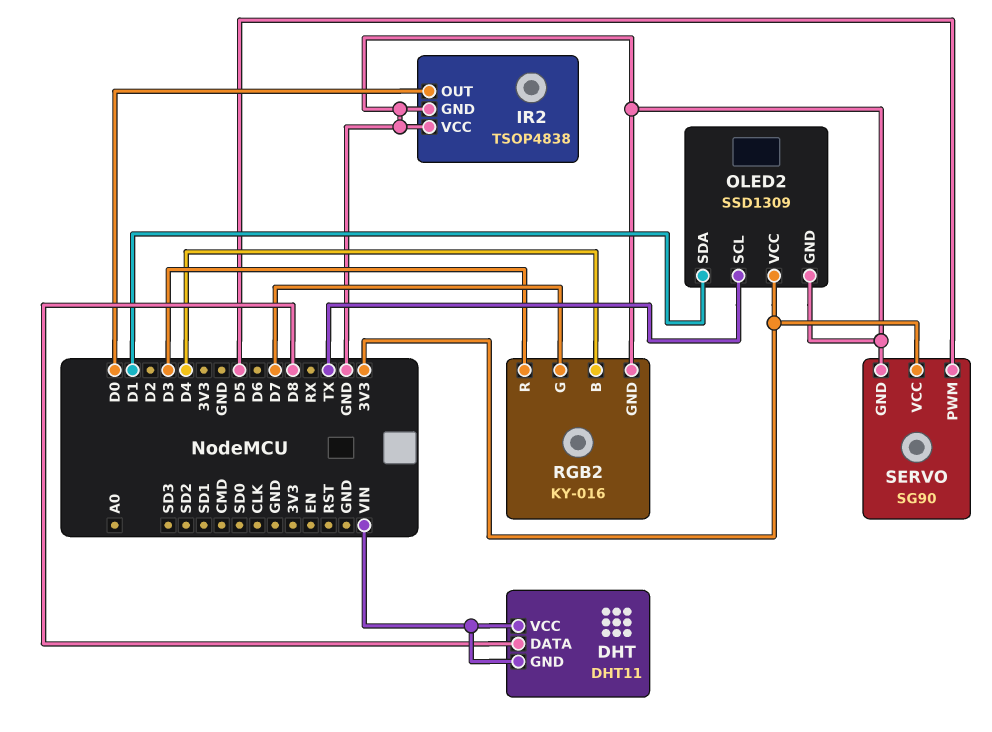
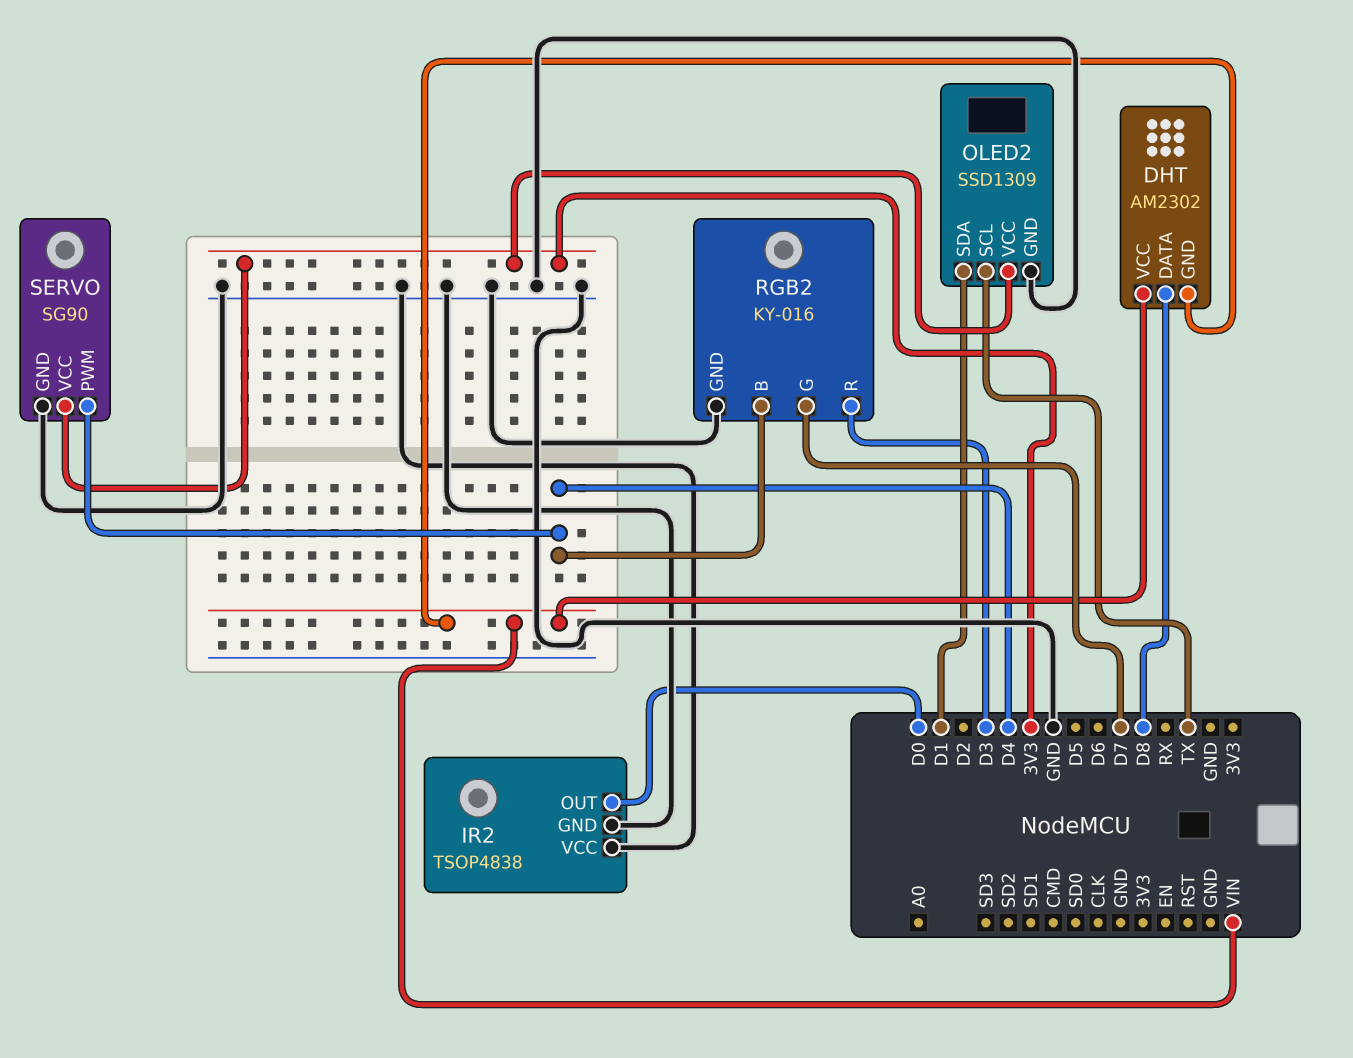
DHT: DHT11 -> AM2302
SERVO pin PWM: D5 -> D4

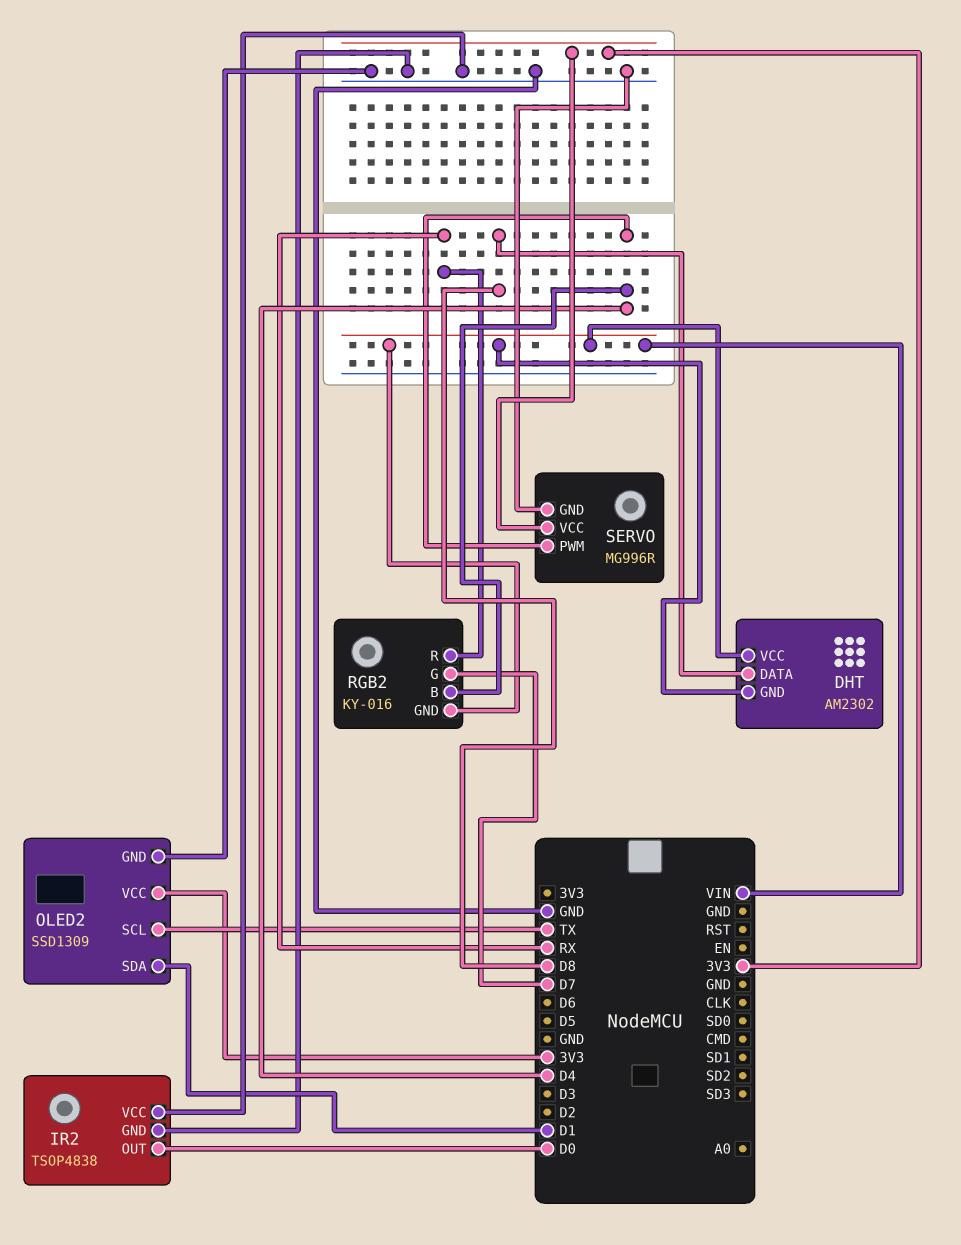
RGB2 pin GND: GND -> VIN
RGB2 pin R: D3 -> RX
SERVO: SG90 -> MG996R

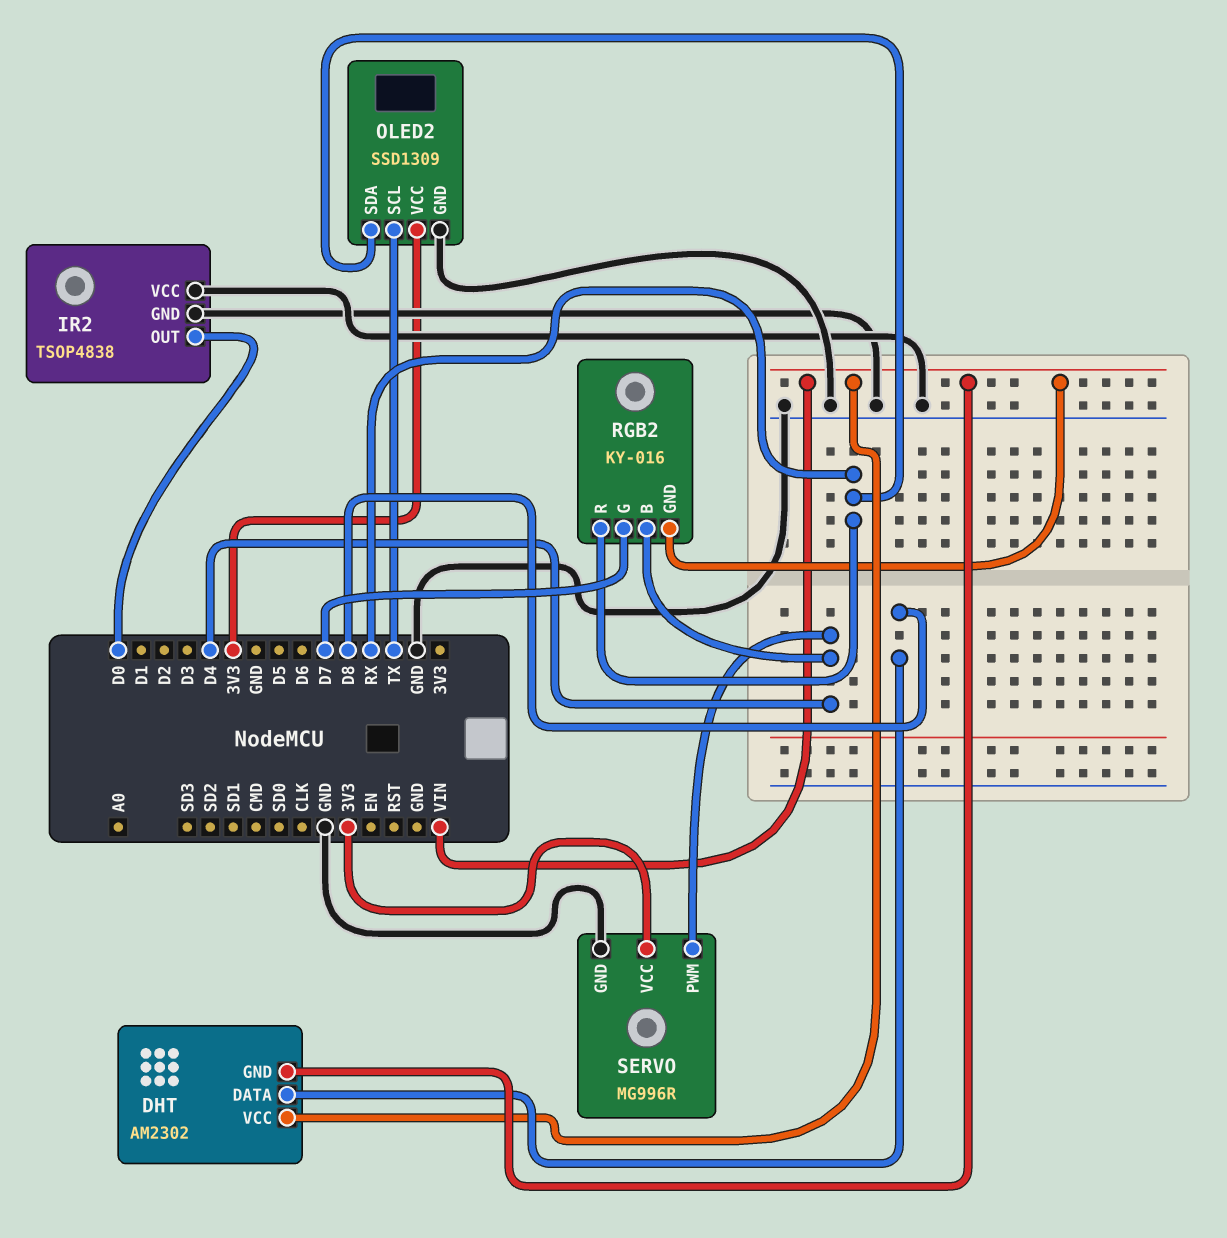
OLED2 pin SDA: D1 -> RX

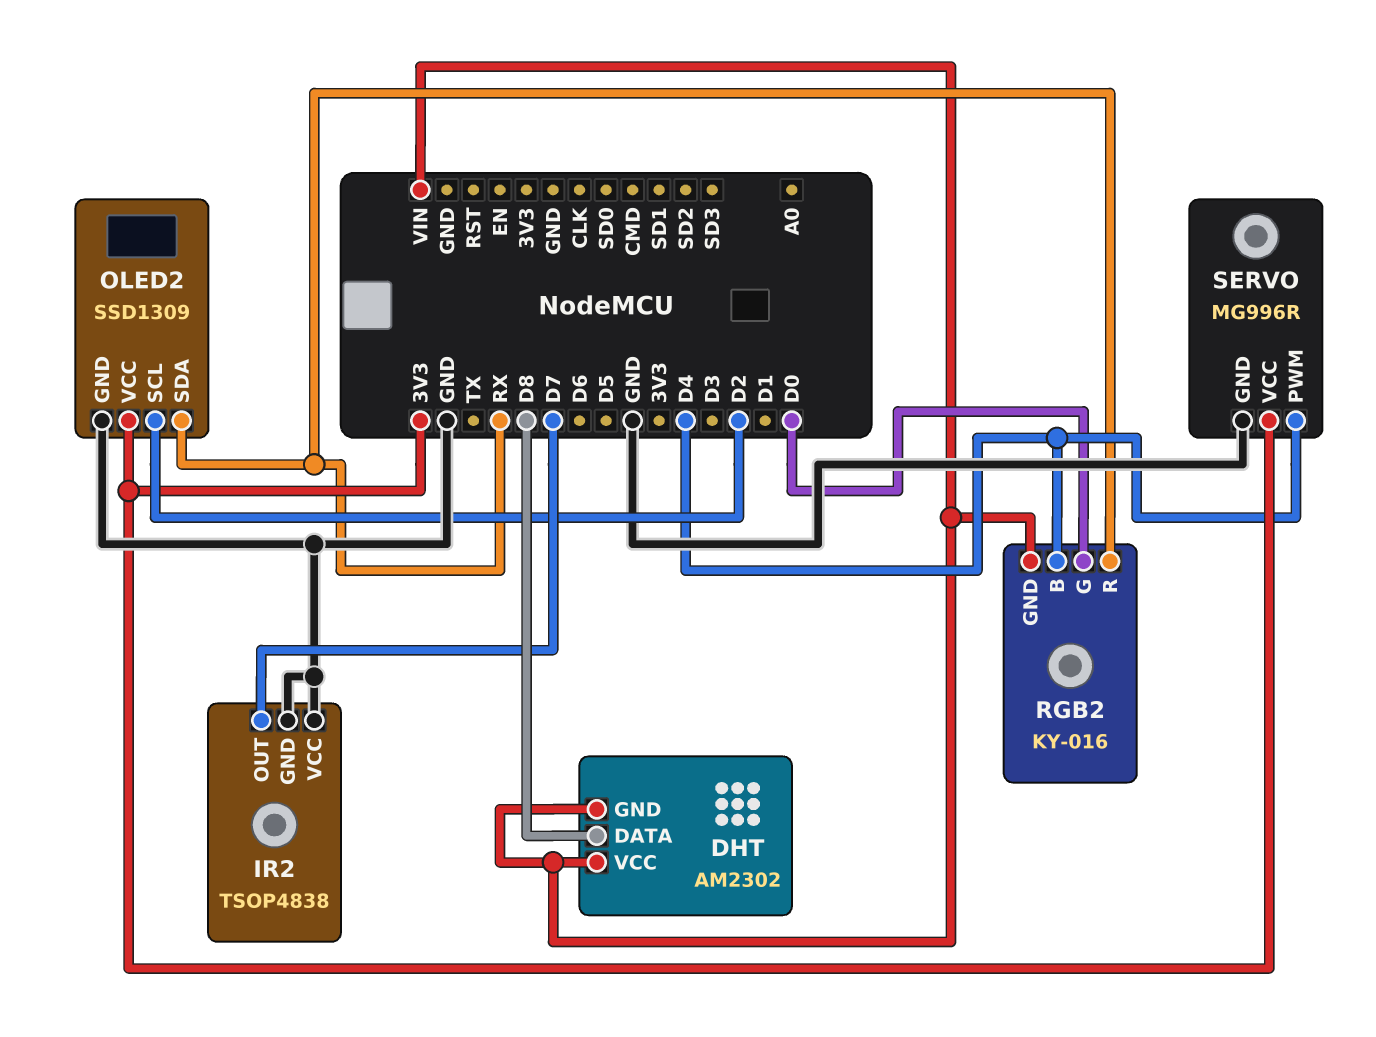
IR2 pin OUT: D0 -> D7
OLED2 pin SCL: TX -> D2
RGB2 pin G: D7 -> D0

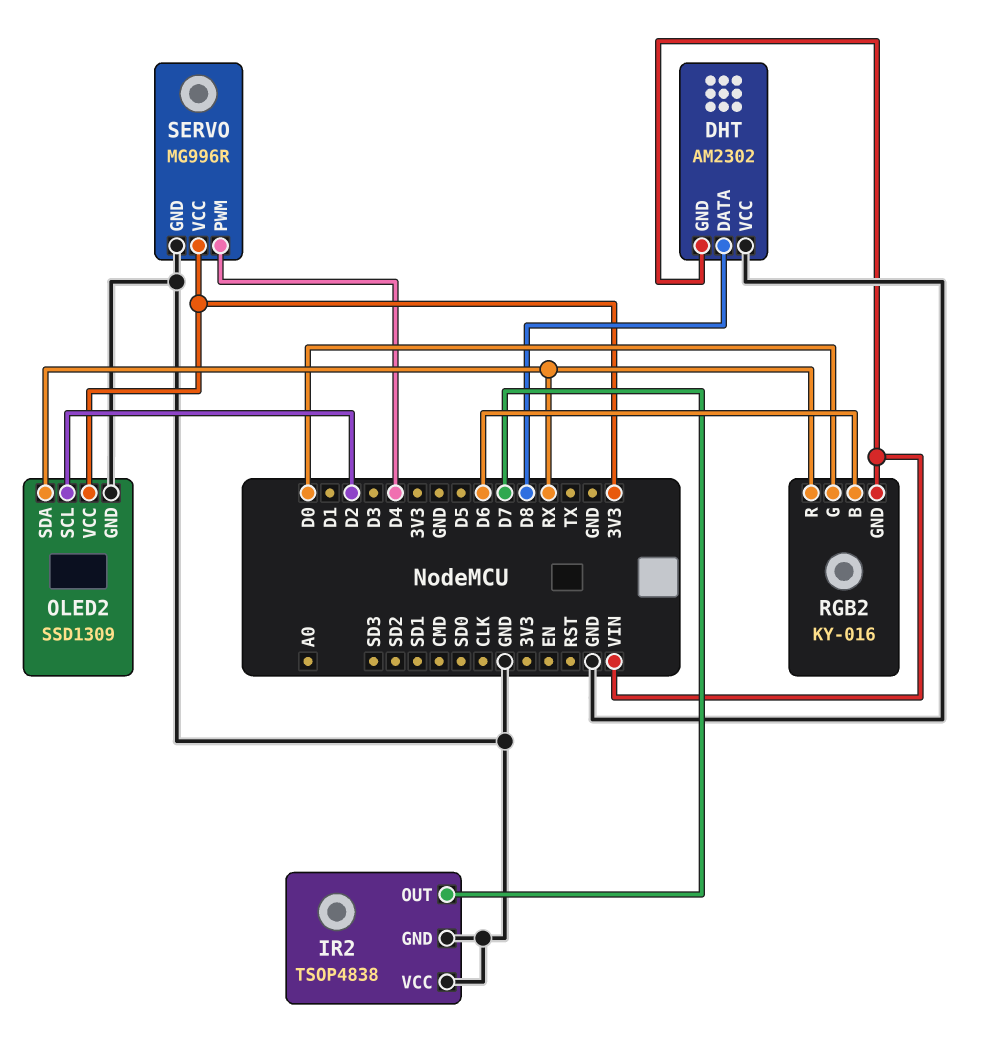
DHT pin VCC: VIN -> GND
RGB2 pin B: D4 -> D6

